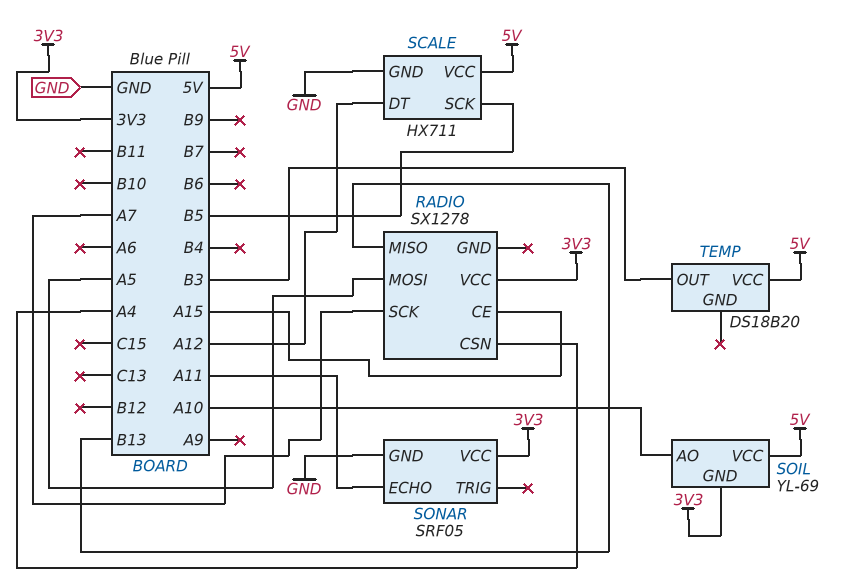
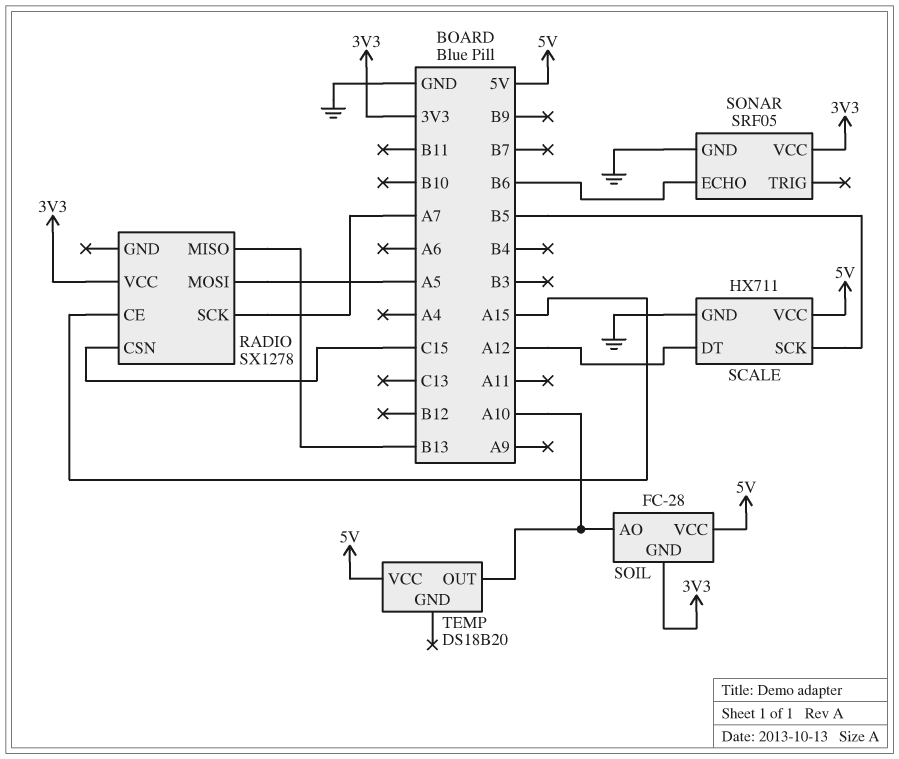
RADIO pin CSN: A4 -> C15
SOIL: YL-69 -> FC-28
SONAR pin ECHO: A11 -> B6
TEMP pin OUT: B3 -> A10

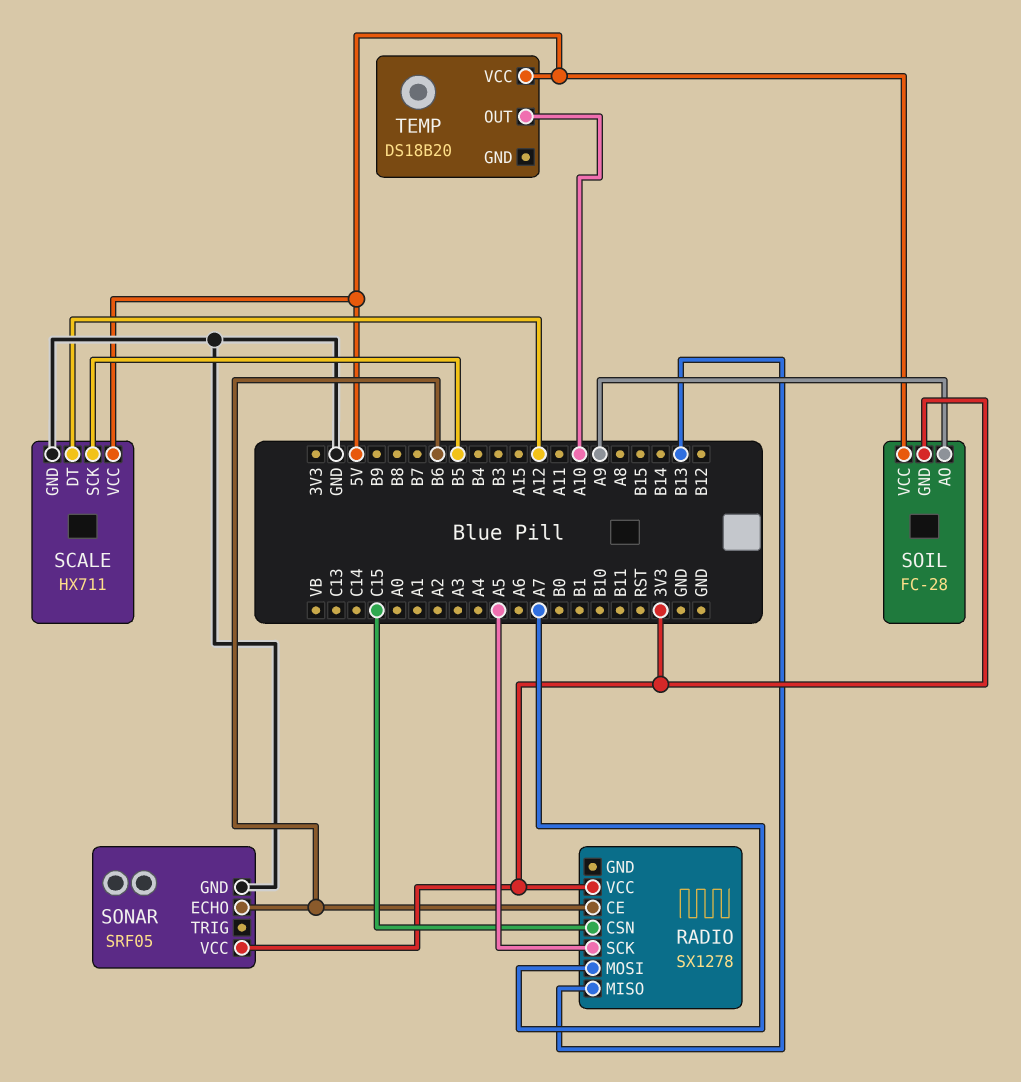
RADIO pin CE: A15 -> B6
RADIO pin MOSI: A5 -> A7
RADIO pin SCK: A7 -> A5
SOIL pin AO: A10 -> A9

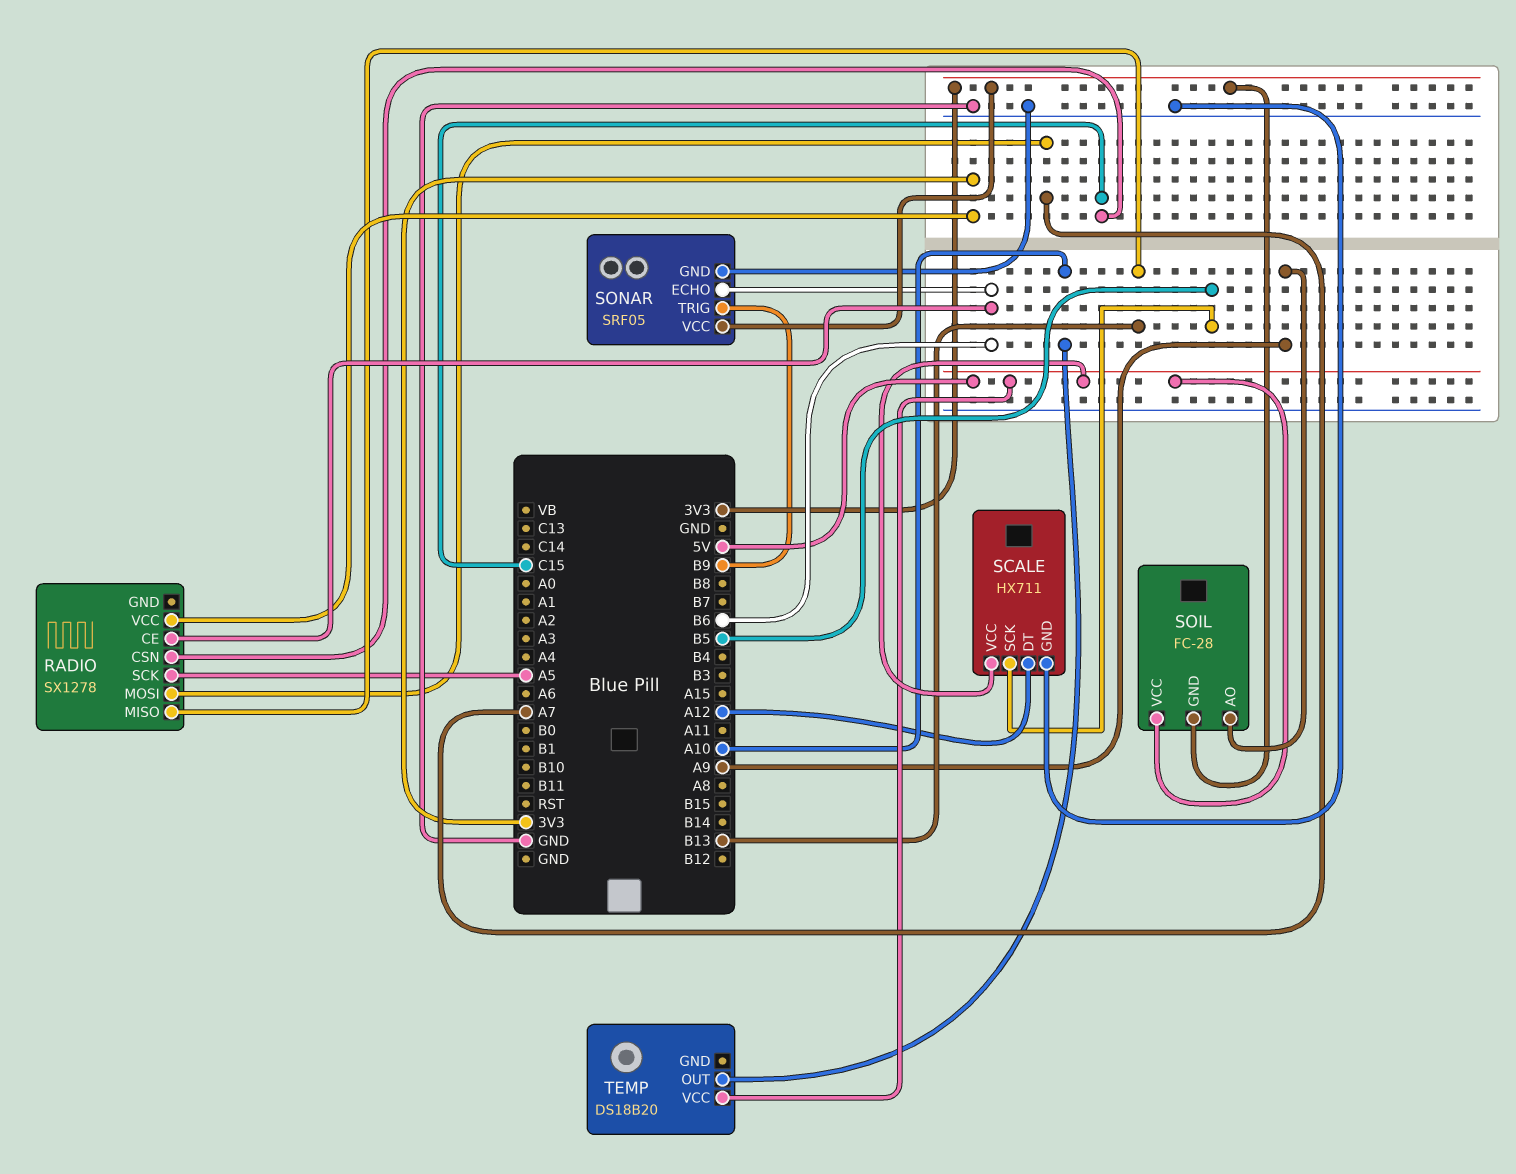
SONAR pin TRIG: none -> B9

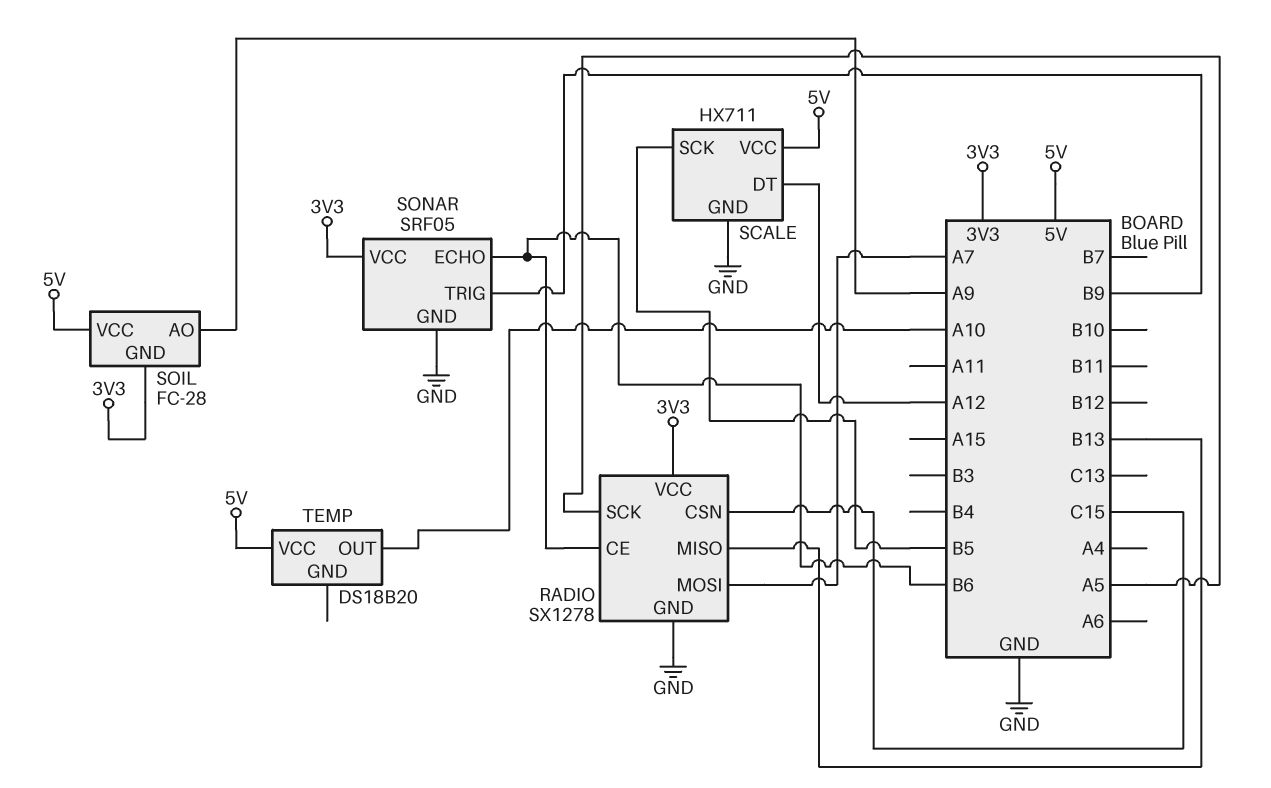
RADIO pin GND: none -> GND

